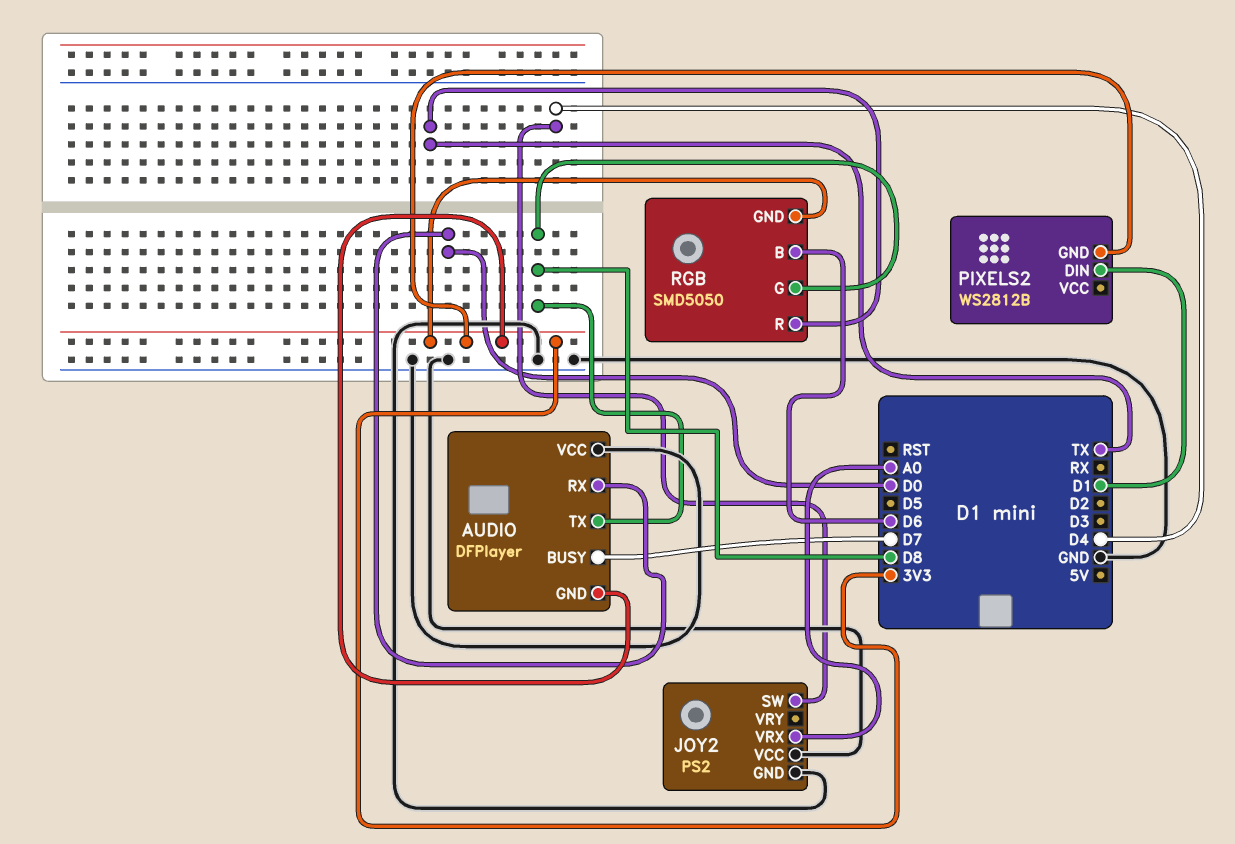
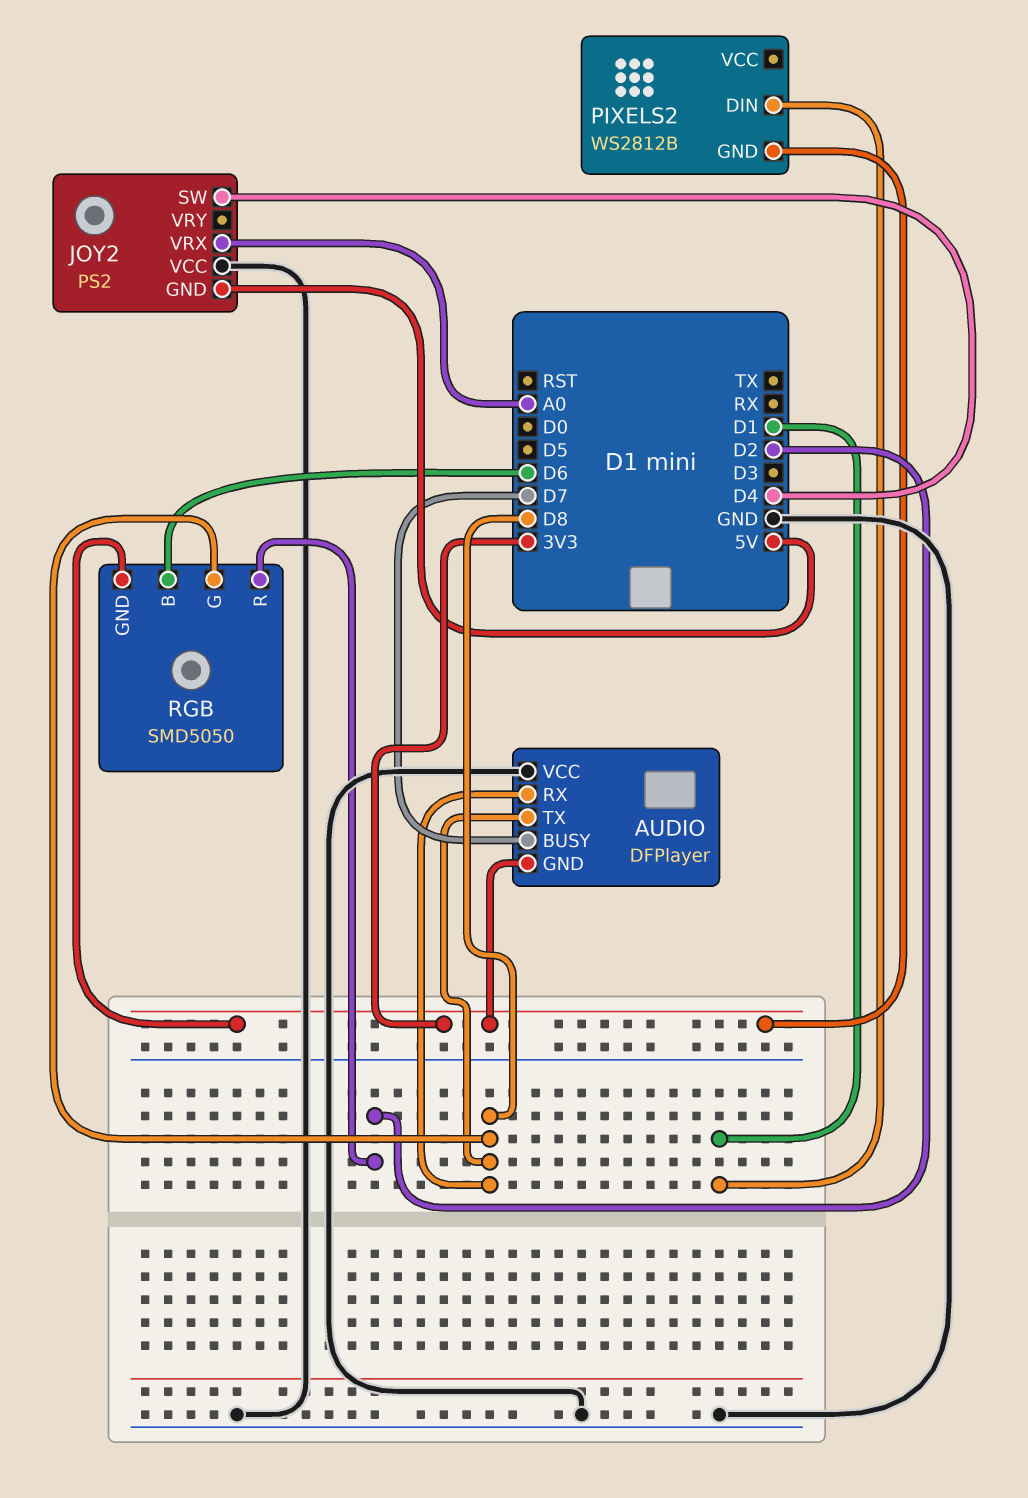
AUDIO pin RX: D0 -> D8
JOY2 pin GND: GND -> 5V
RGB pin R: TX -> D2

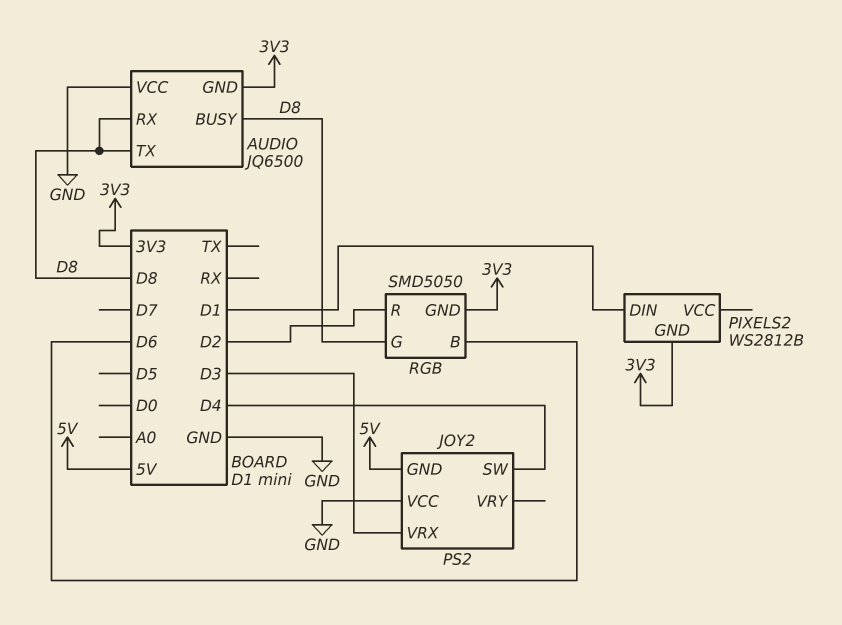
AUDIO: DFPlayer -> JQ6500
AUDIO pin BUSY: D7 -> D8
JOY2 pin VRX: A0 -> D3

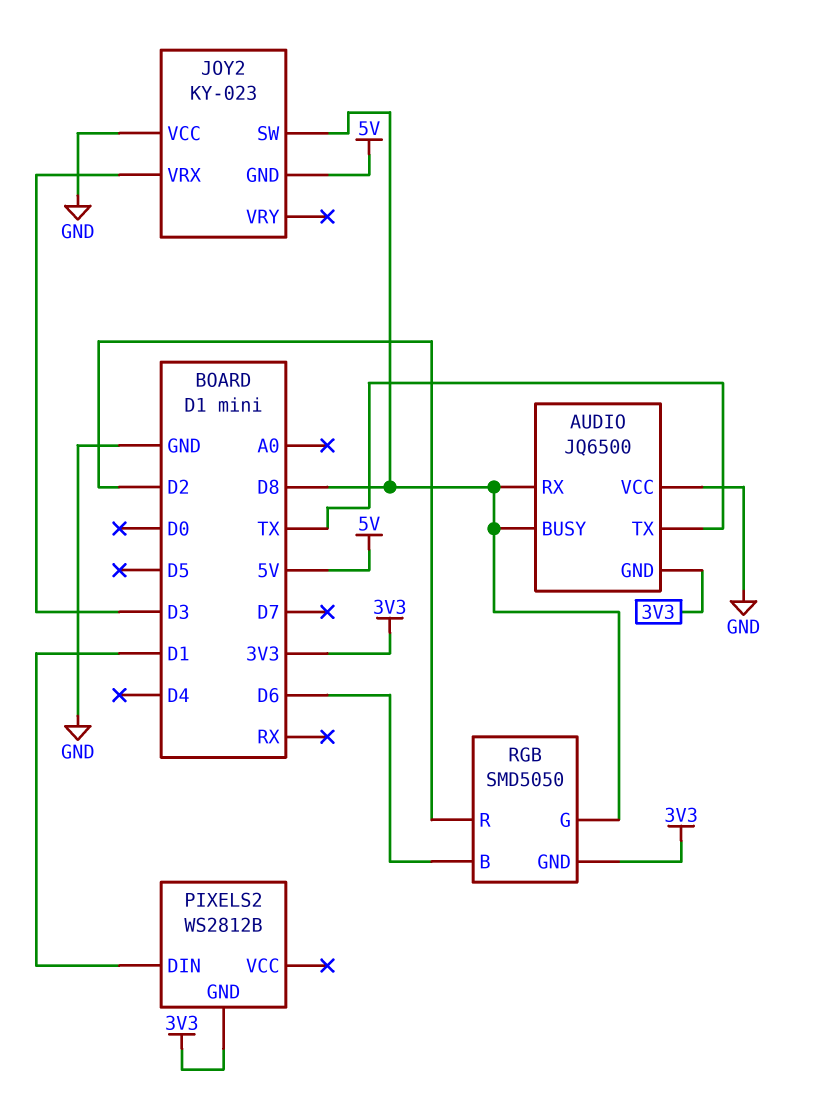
AUDIO pin TX: D8 -> TX
JOY2: PS2 -> KY-023
JOY2 pin SW: D4 -> D8

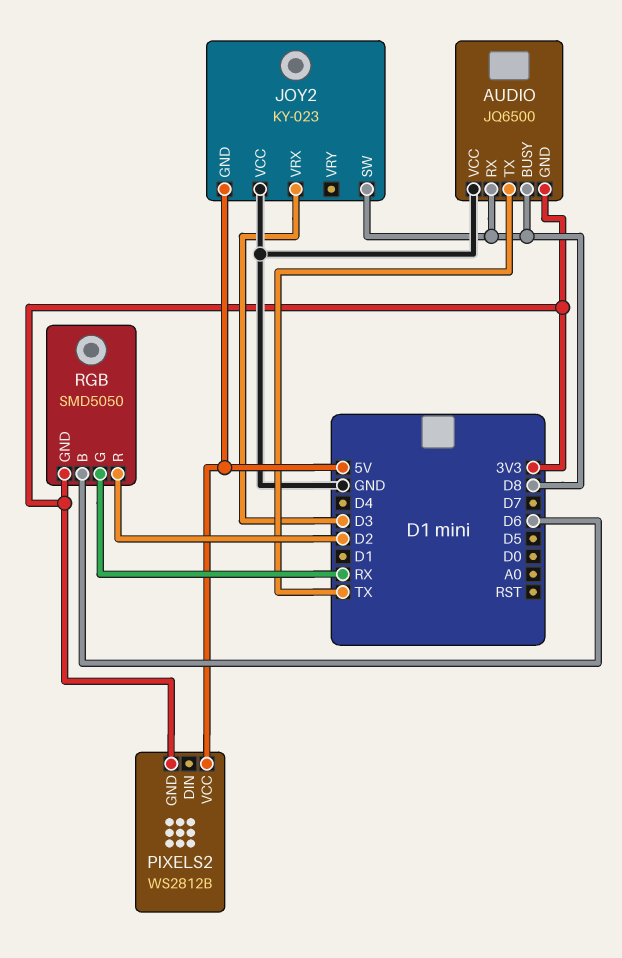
PIXELS2 pin DIN: D1 -> none
PIXELS2 pin VCC: none -> 5V
RGB pin G: D8 -> RX

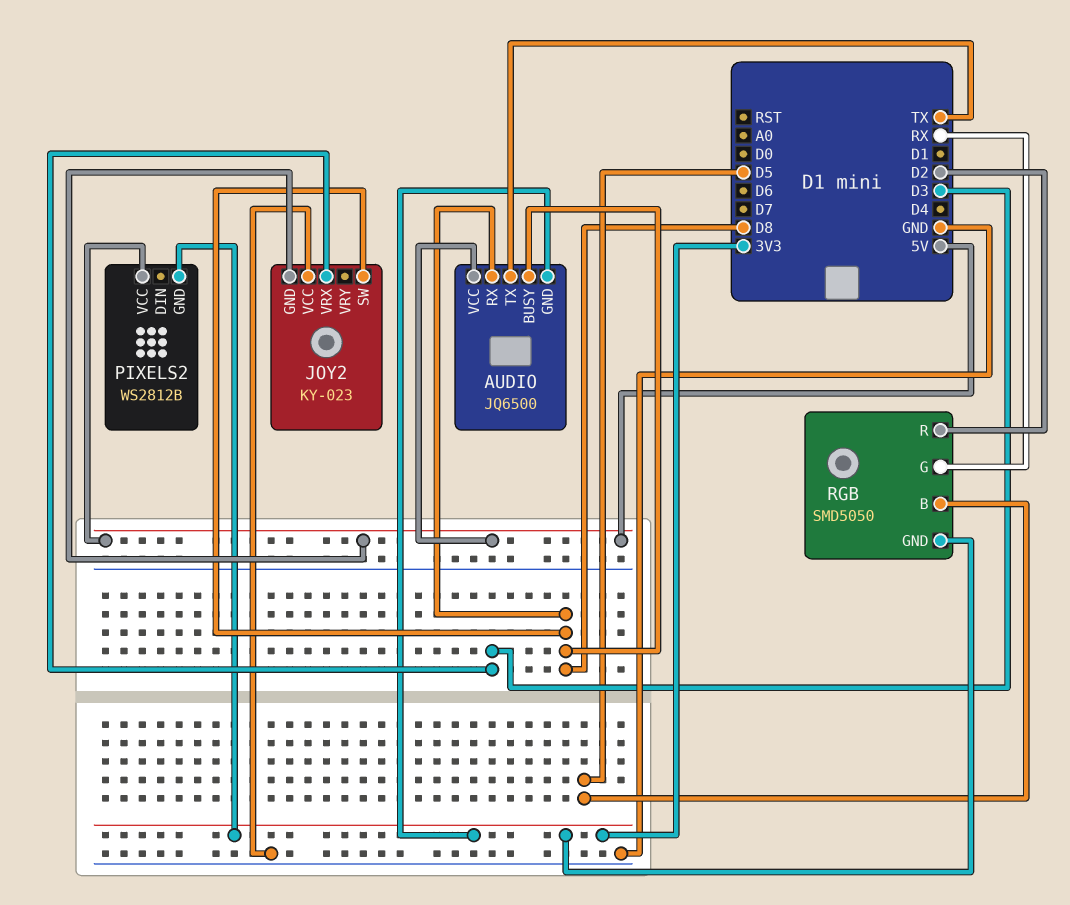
AUDIO pin VCC: GND -> 5V
RGB pin B: D6 -> D5

